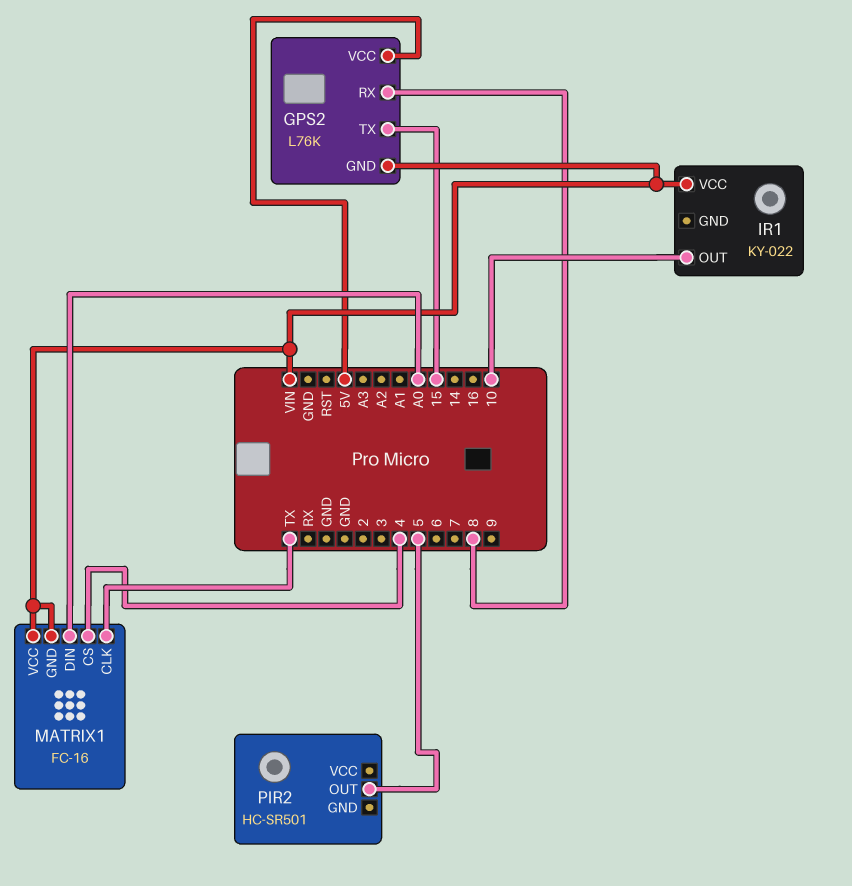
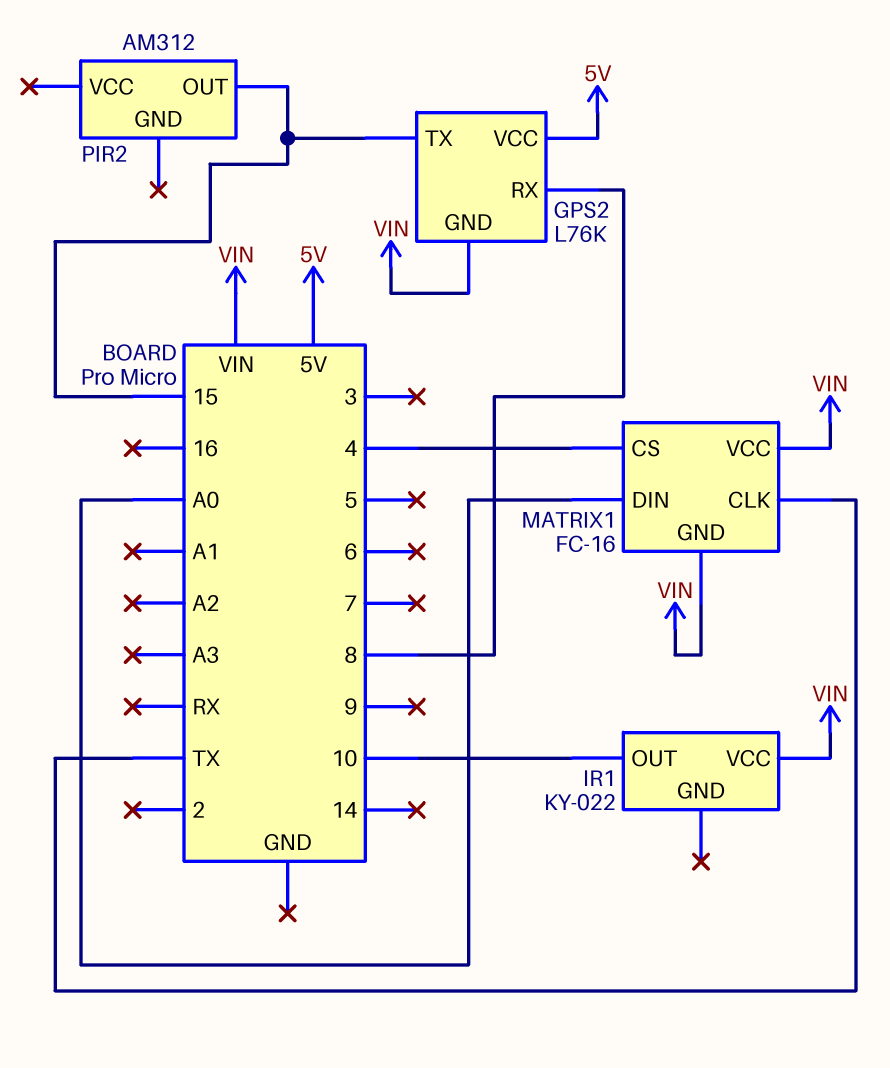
PIR2: HC-SR501 -> AM312
PIR2 pin OUT: 5 -> 15

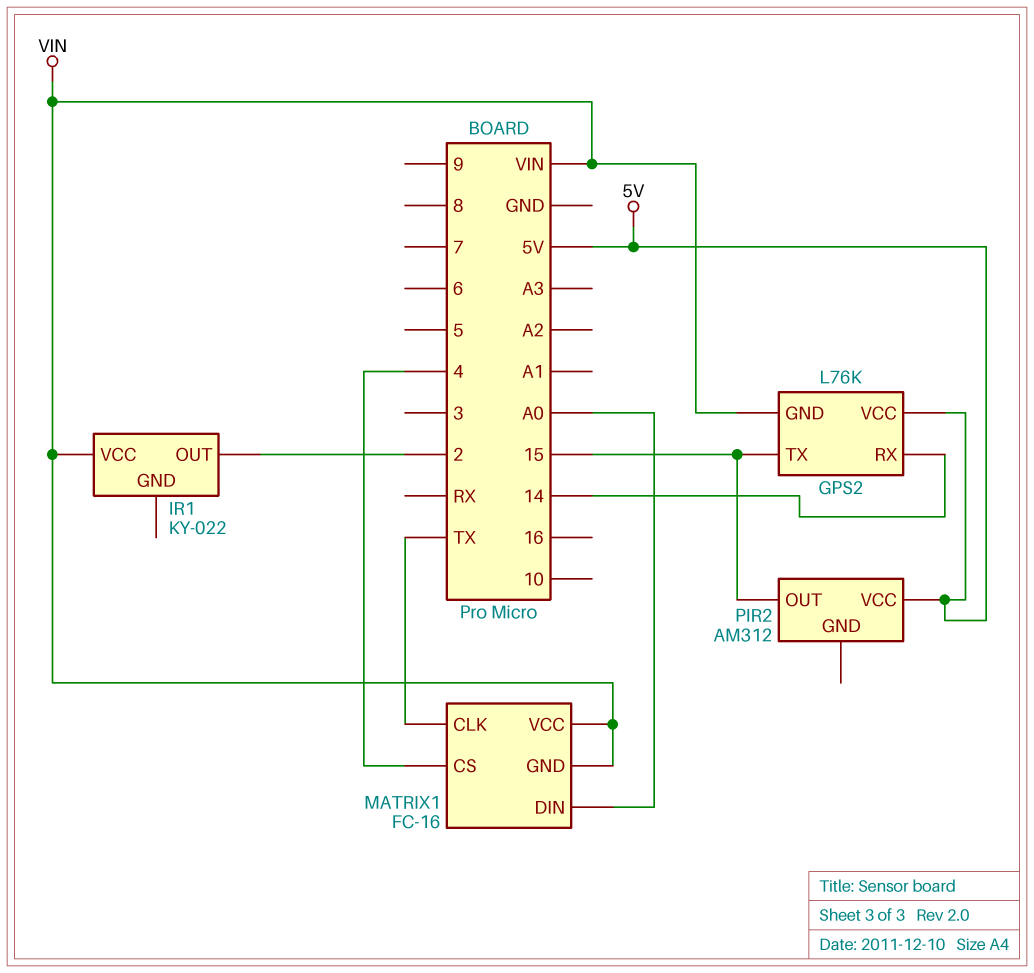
GPS2 pin RX: 8 -> 14
IR1 pin OUT: 10 -> 2
PIR2 pin VCC: none -> 5V

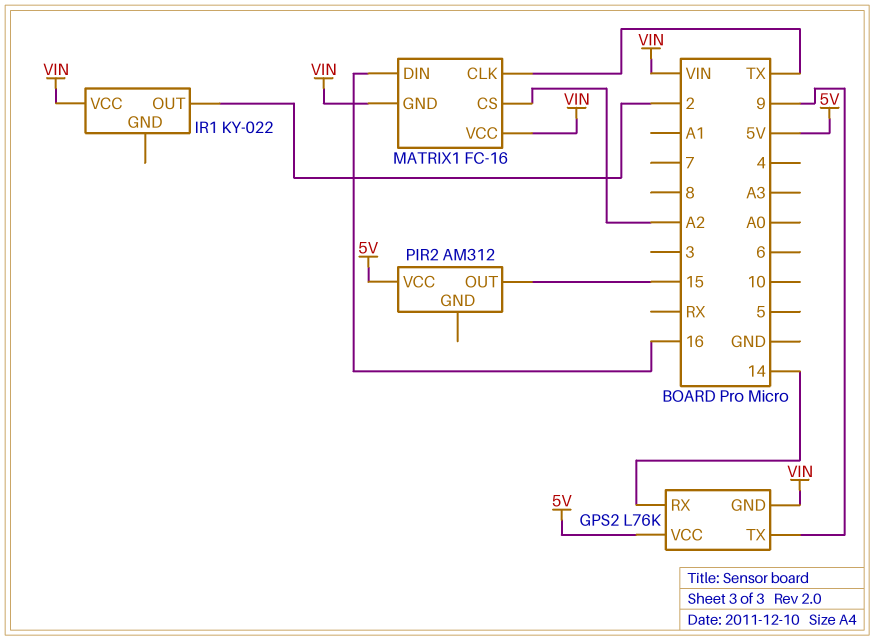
GPS2 pin TX: 15 -> 9
MATRIX1 pin CS: 4 -> A2
MATRIX1 pin DIN: A0 -> 16

